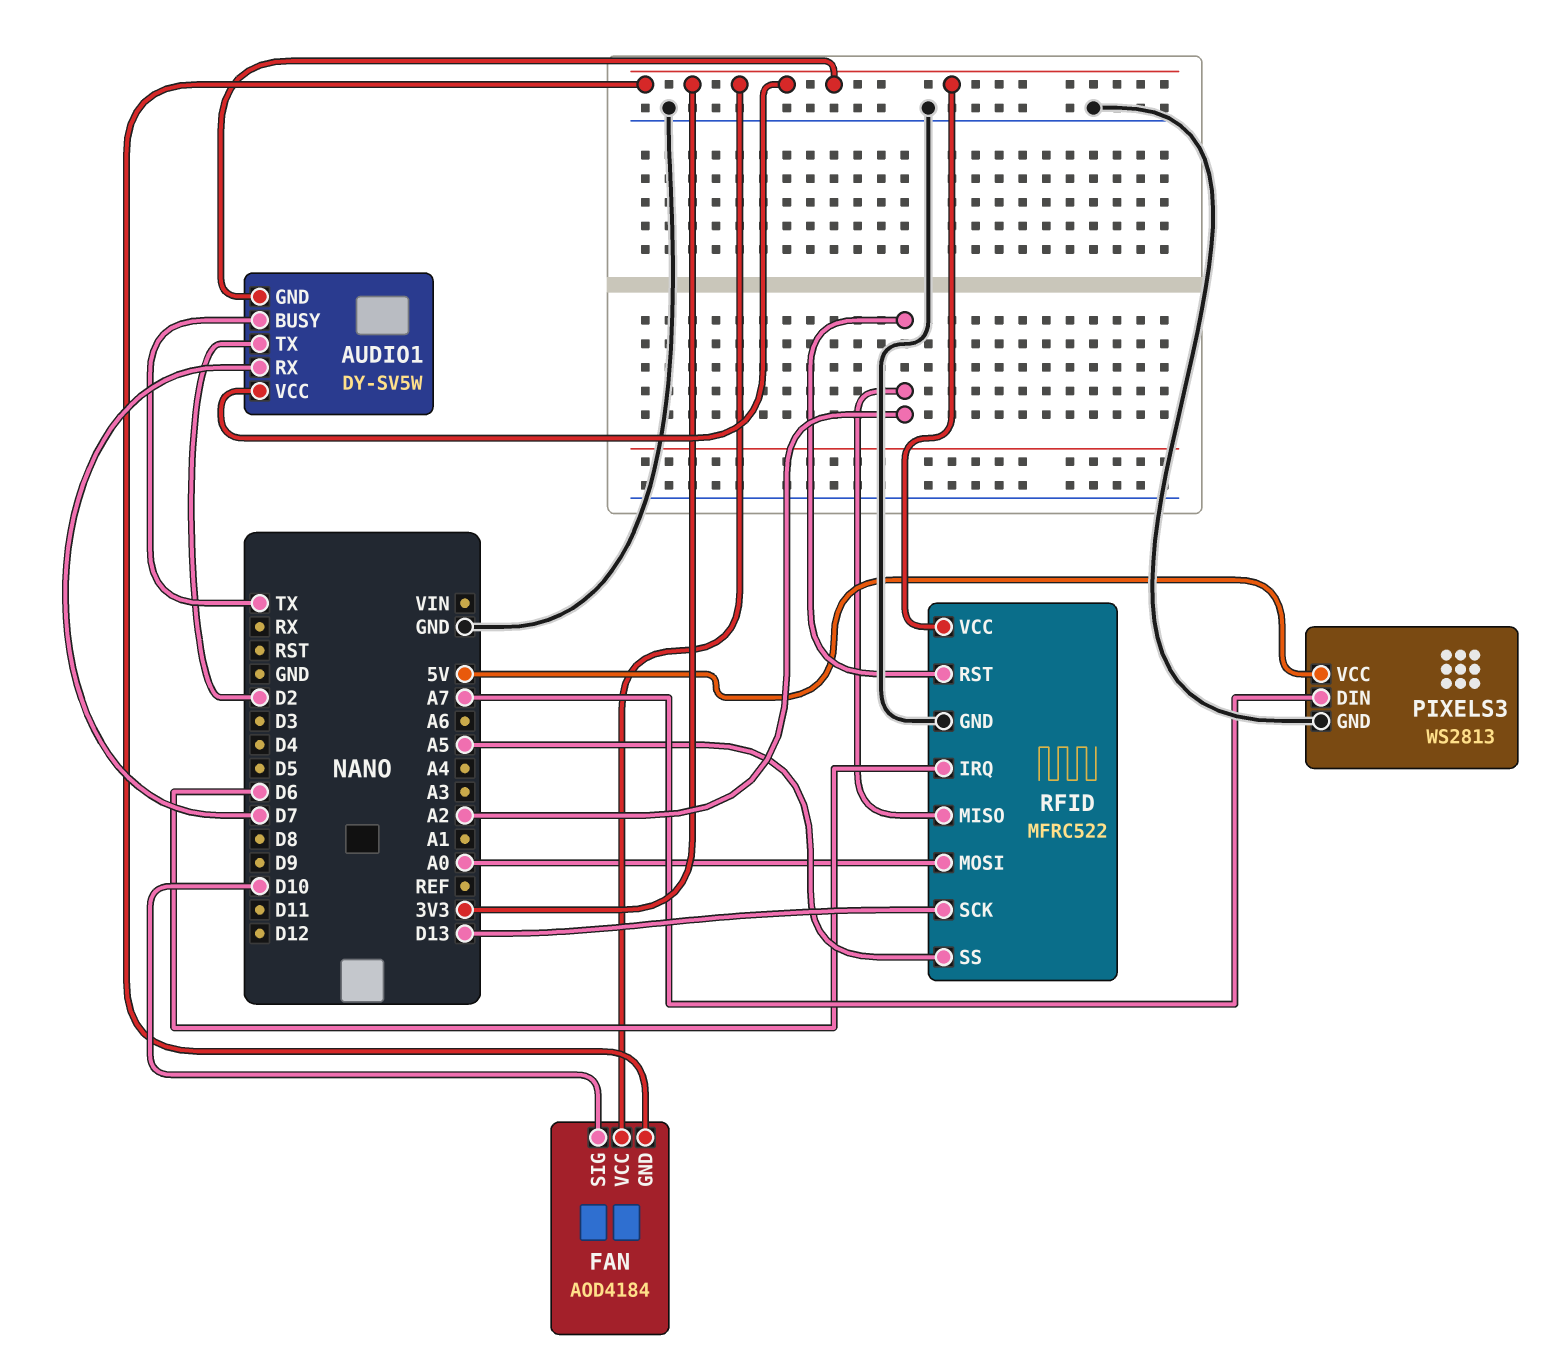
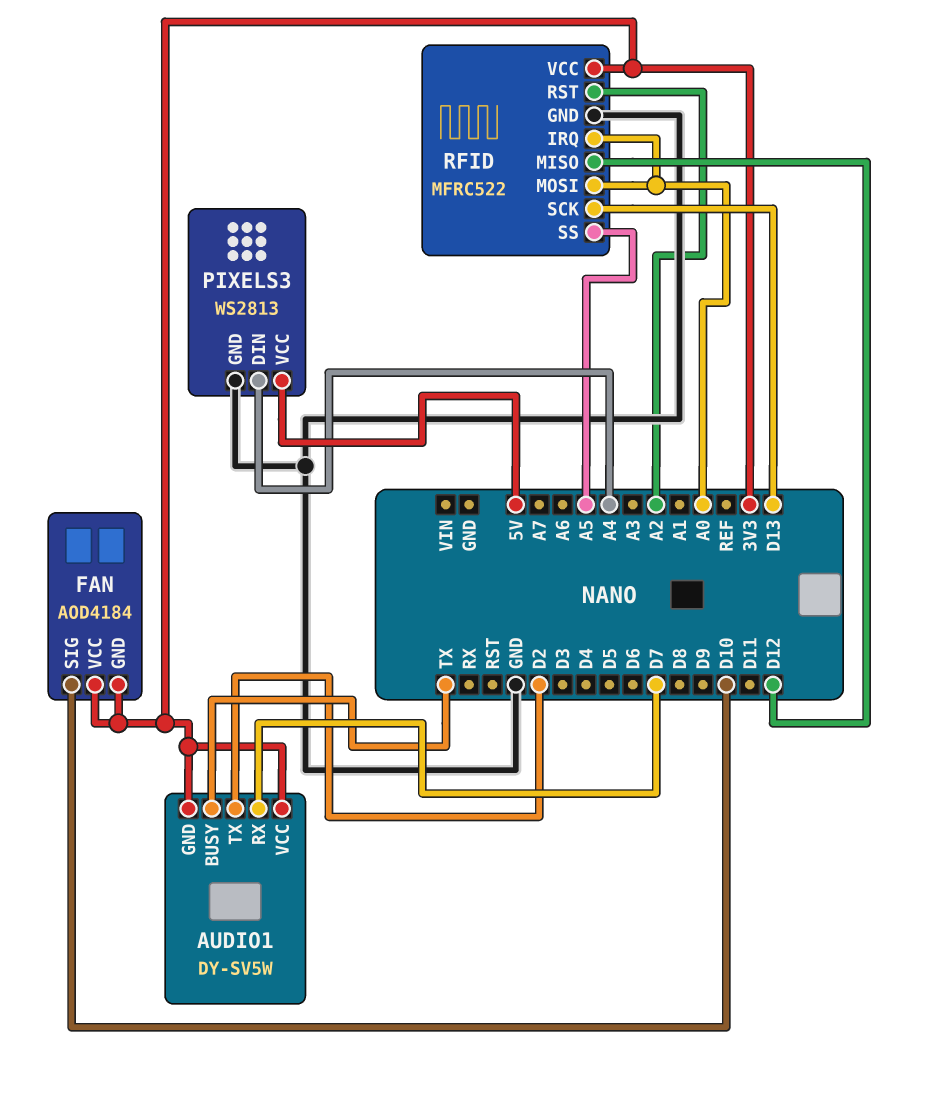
PIXELS3 pin DIN: A7 -> A4
RFID pin IRQ: D6 -> A0
RFID pin MISO: A2 -> D12

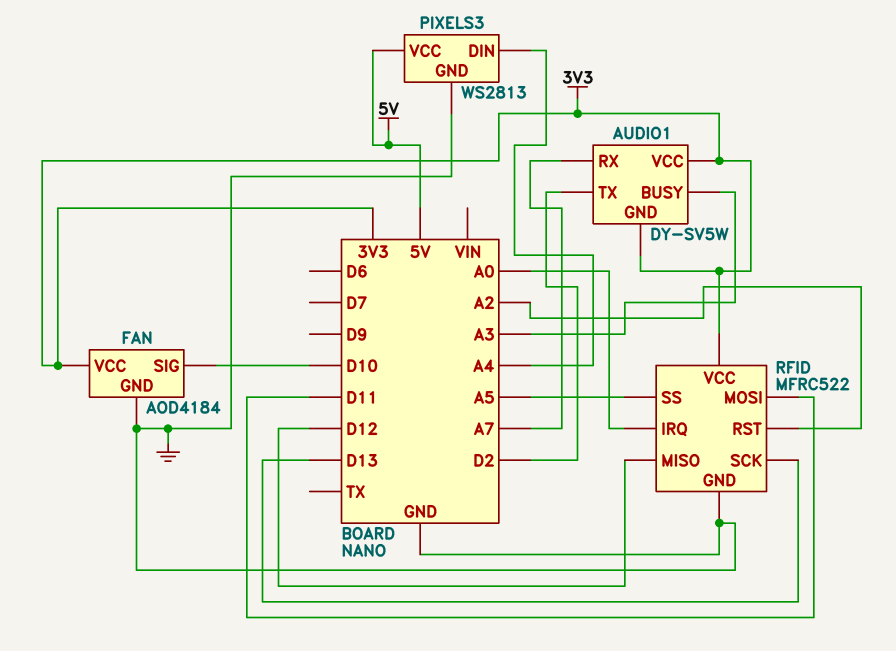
AUDIO1 pin BUSY: TX -> A3
AUDIO1 pin RX: D7 -> A7
FAN pin GND: 3V3 -> GND
RFID pin MOSI: A0 -> D11

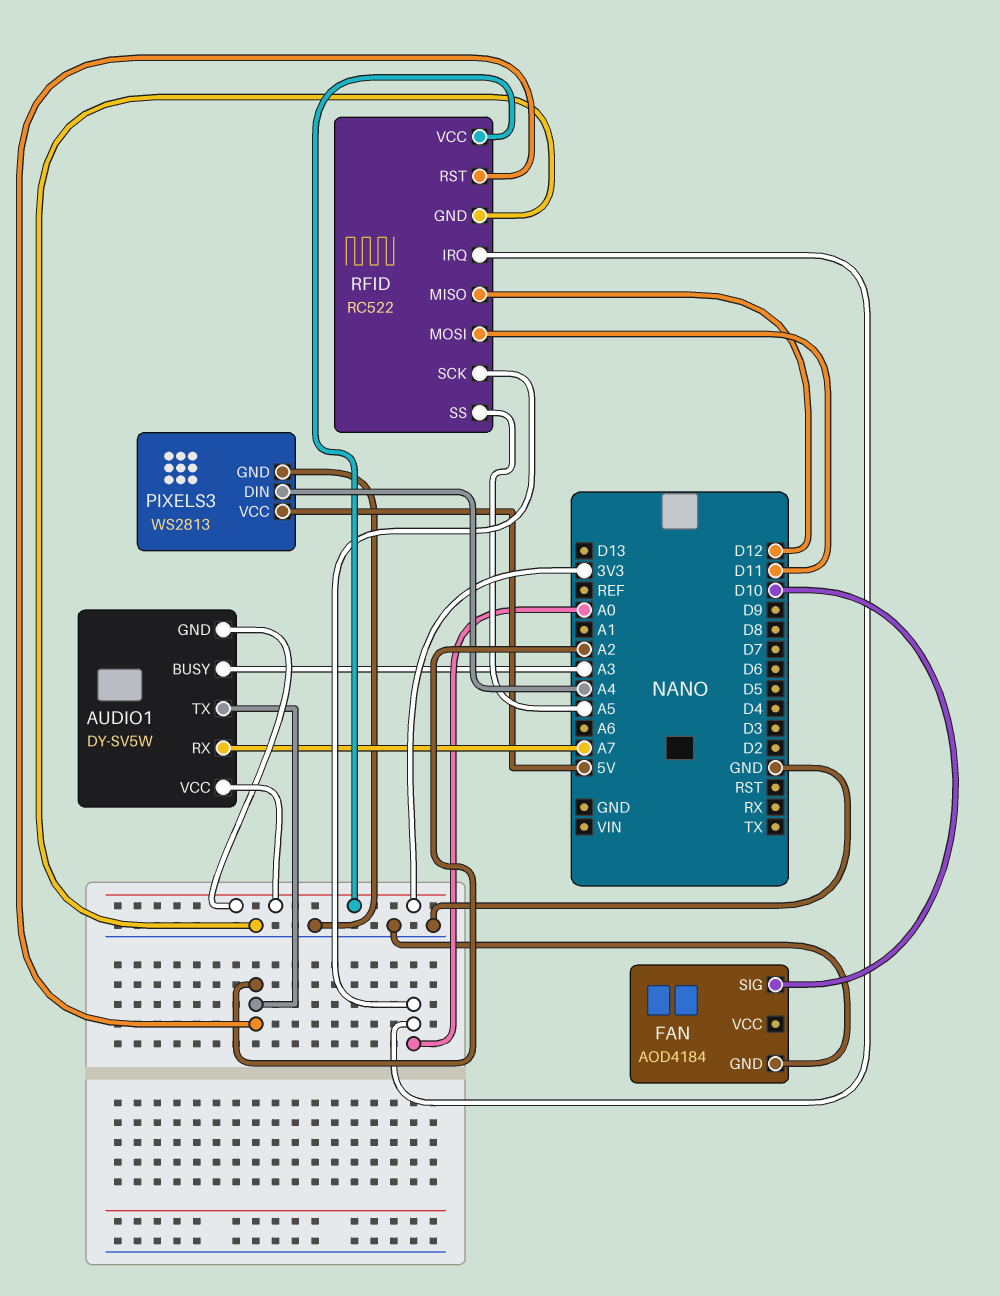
AUDIO1 pin TX: D2 -> A2
FAN pin VCC: 3V3 -> none
RFID: MFRC522 -> RC522
RFID pin SCK: D13 -> A0

